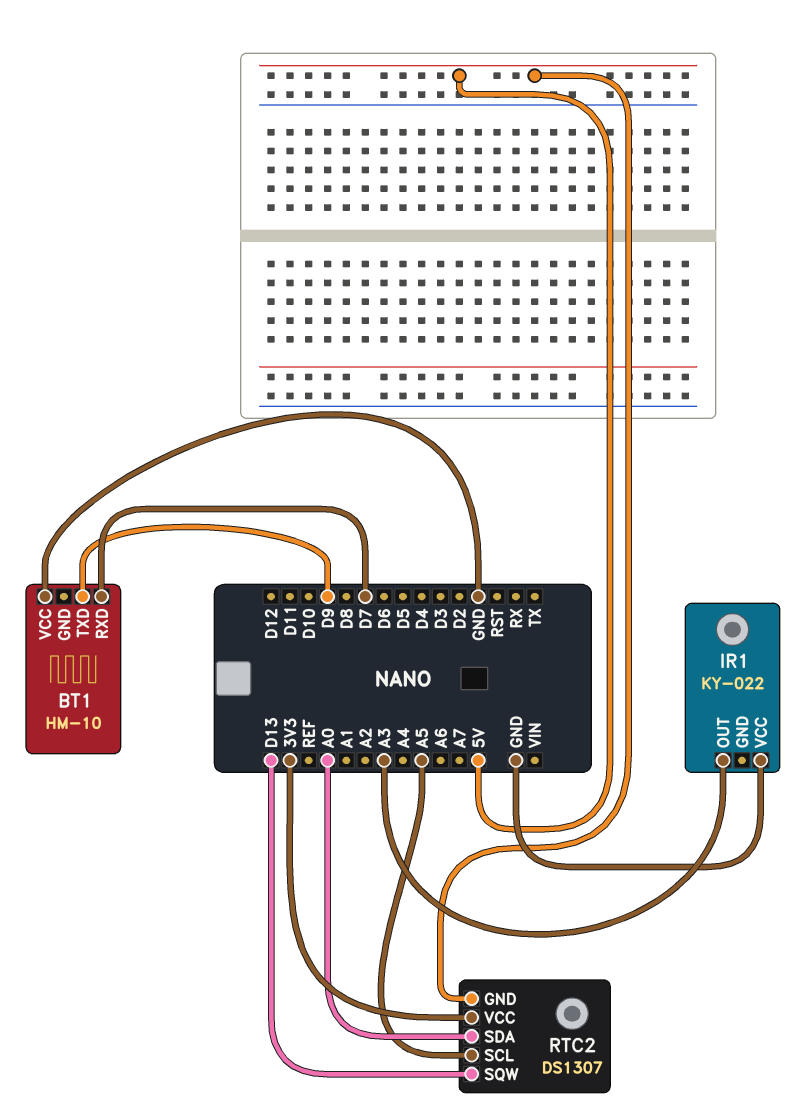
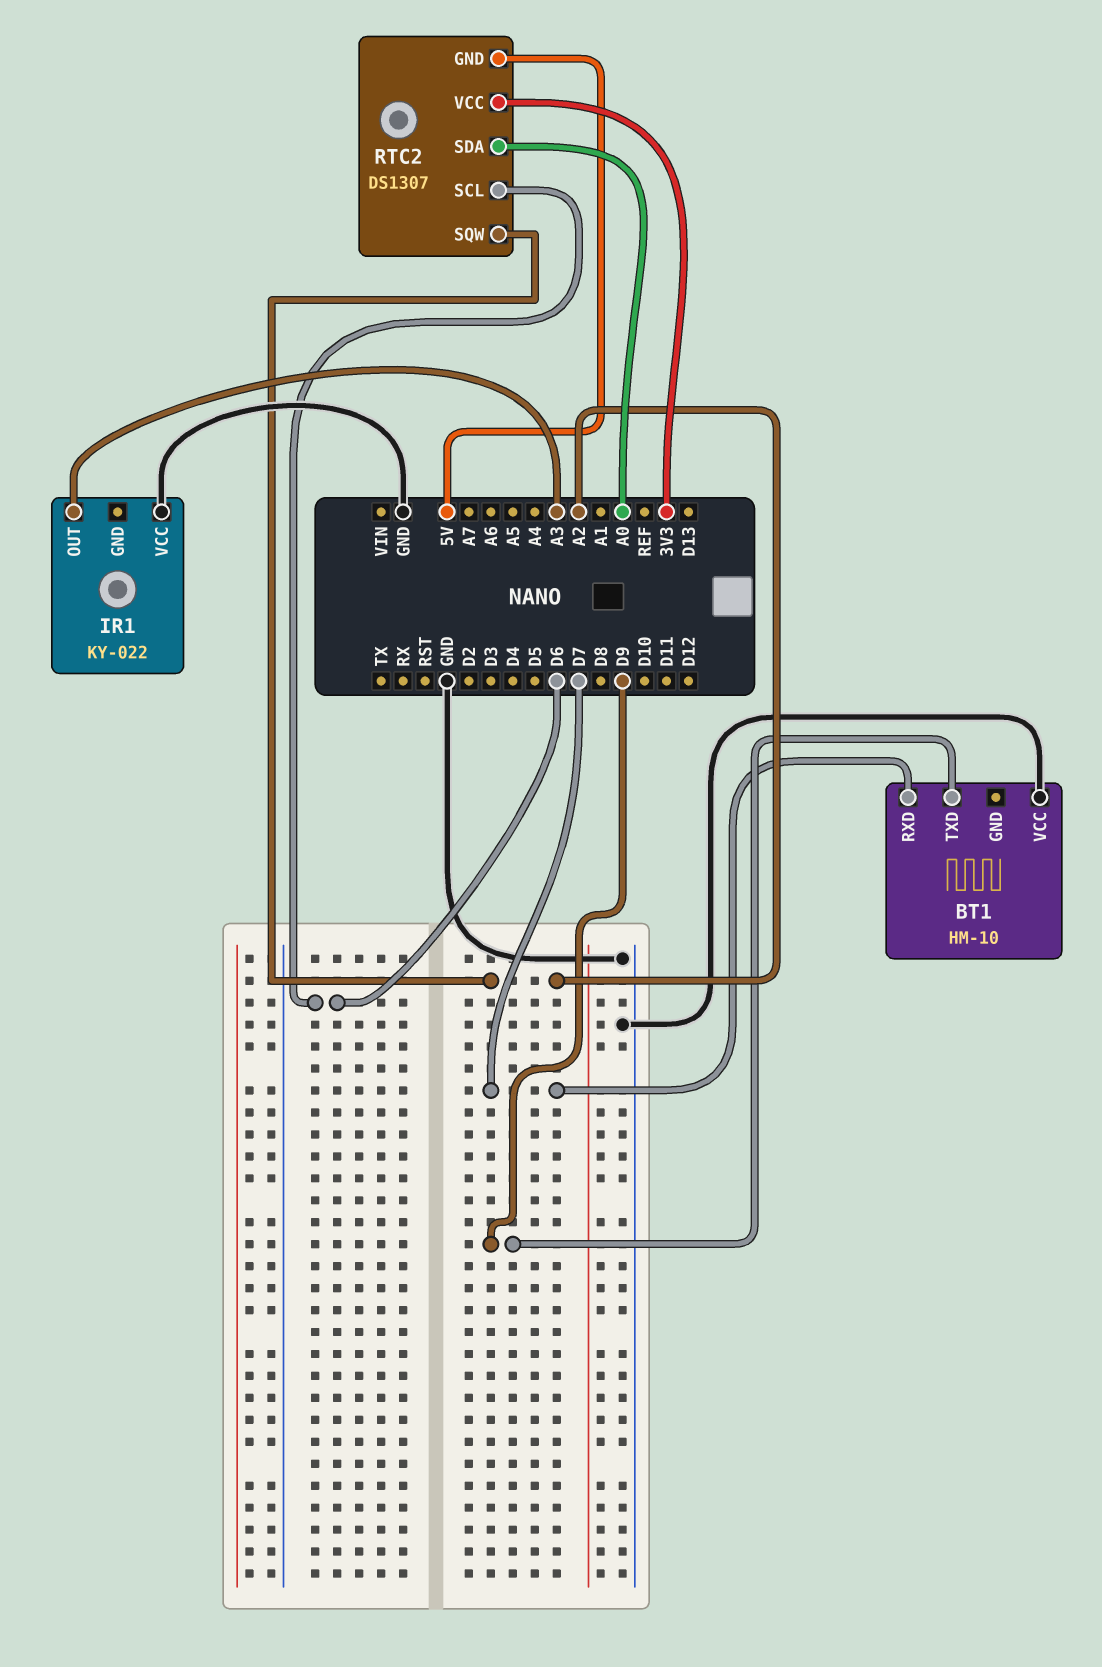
RTC2 pin SCL: A5 -> D6
RTC2 pin SQW: D13 -> A2

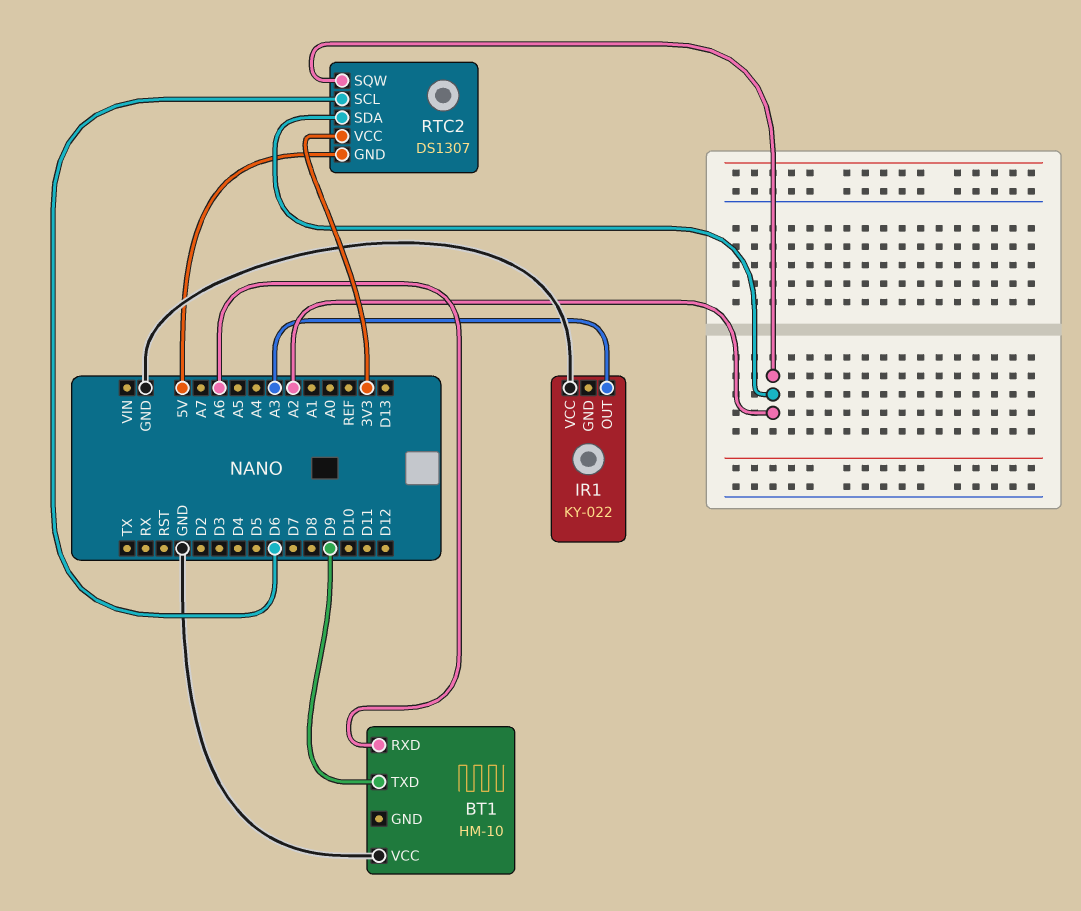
BT1 pin RXD: D7 -> A6
RTC2 pin SDA: A0 -> A2

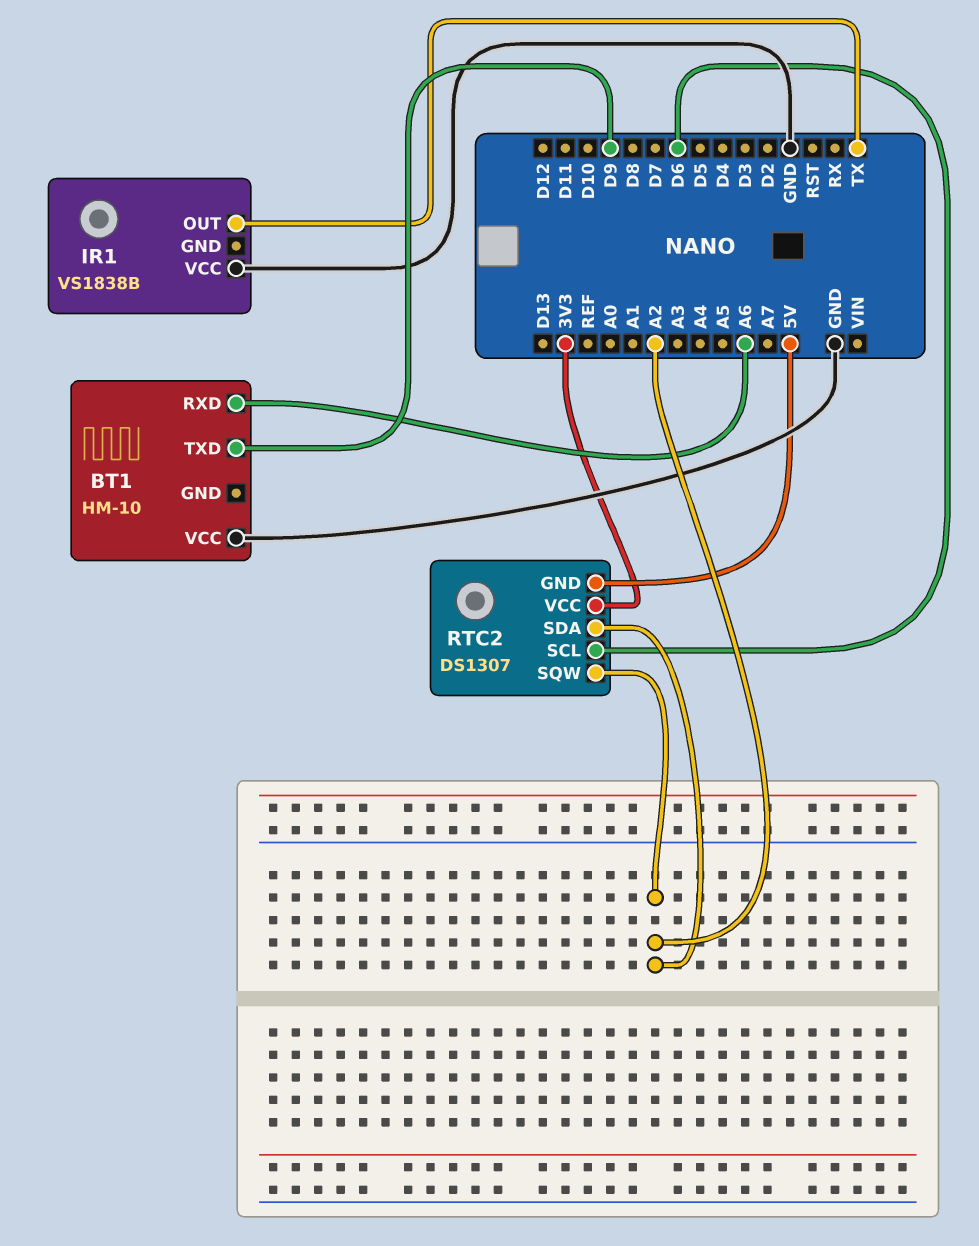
IR1: KY-022 -> VS1838B
IR1 pin OUT: A3 -> TX

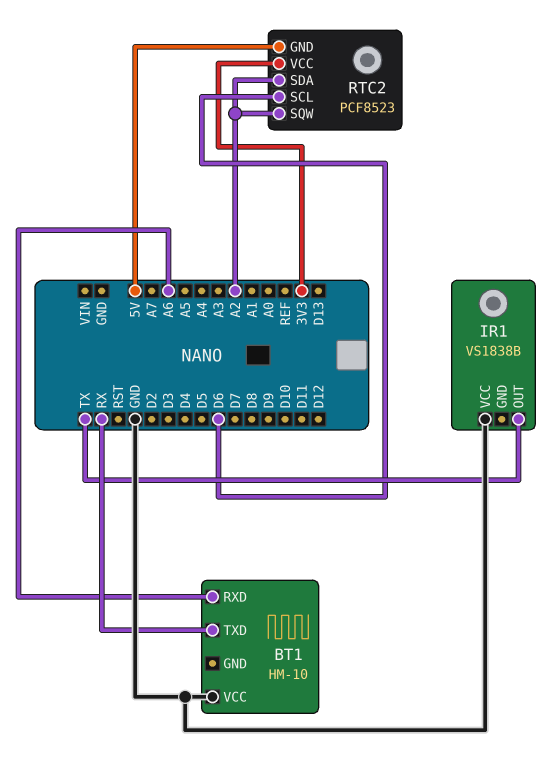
BT1 pin TXD: D9 -> RX
RTC2: DS1307 -> PCF8523

